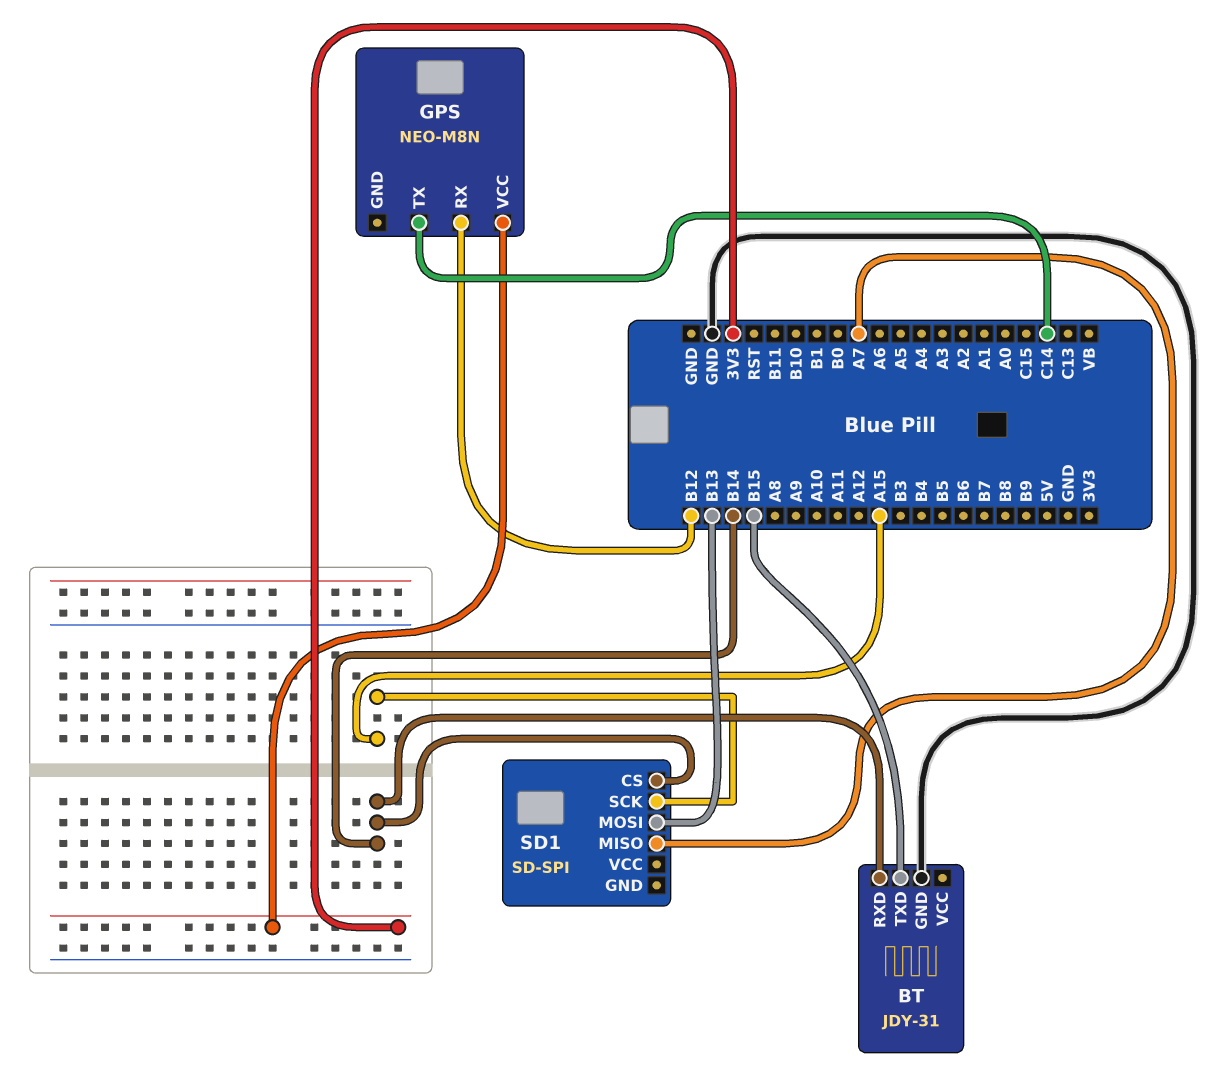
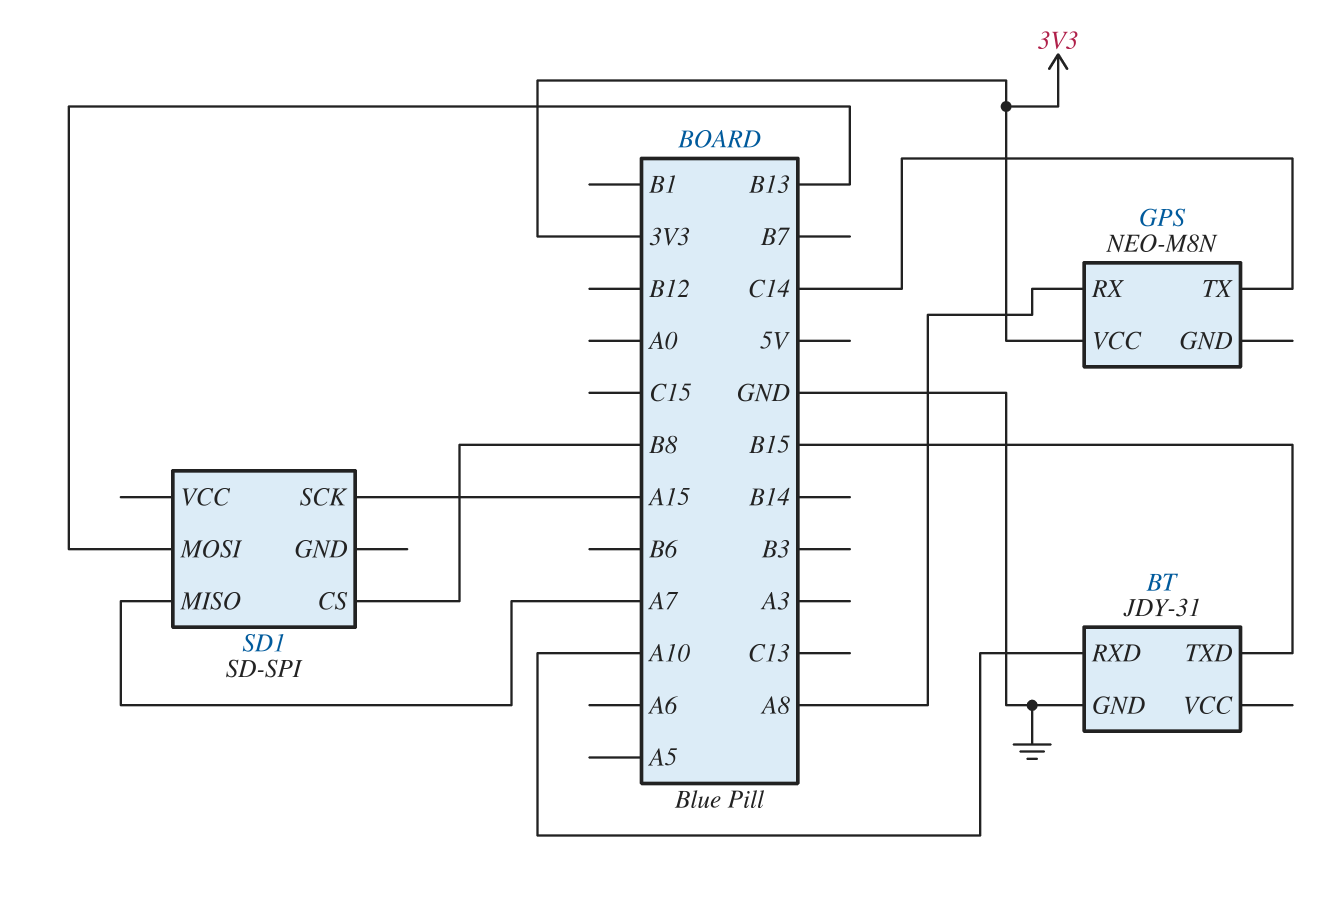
BT pin RXD: B14 -> A10
GPS pin RX: B12 -> A8
SD1 pin CS: B14 -> B8

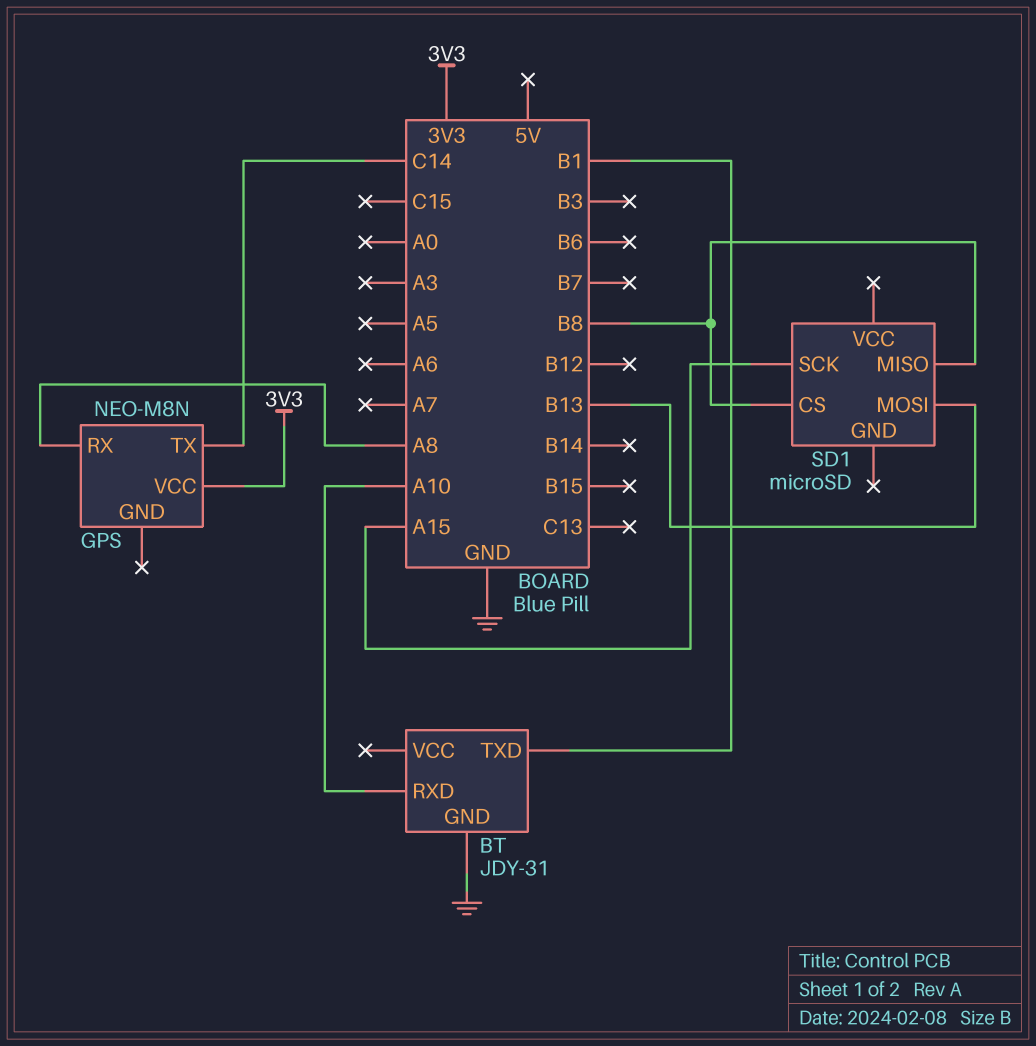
BT pin TXD: B15 -> B1
SD1: SD-SPI -> microSD
SD1 pin MISO: A7 -> B8

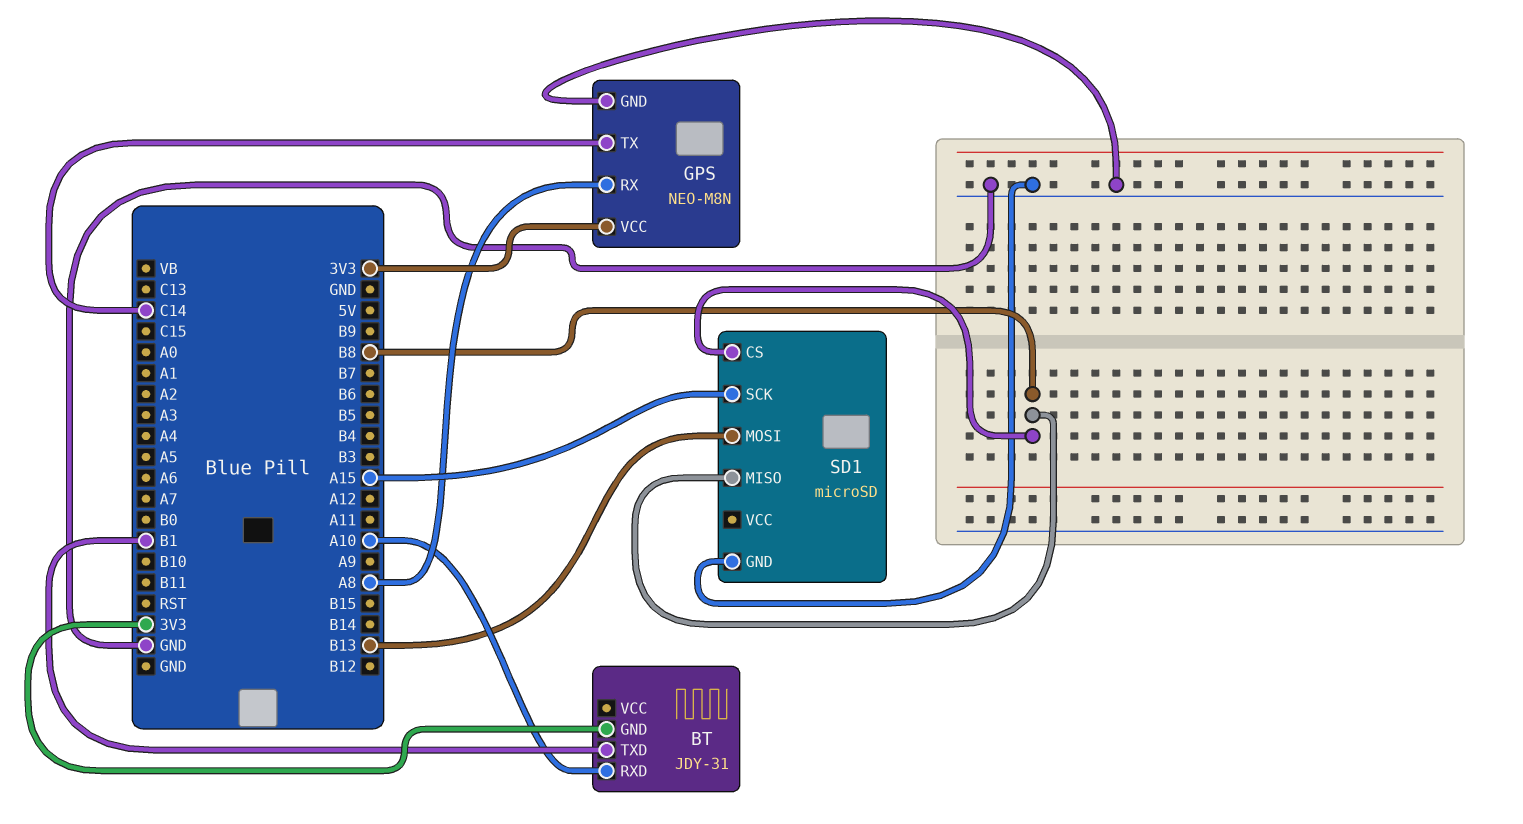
BT pin GND: GND -> 3V3
GPS pin GND: none -> GND
SD1 pin GND: none -> GND

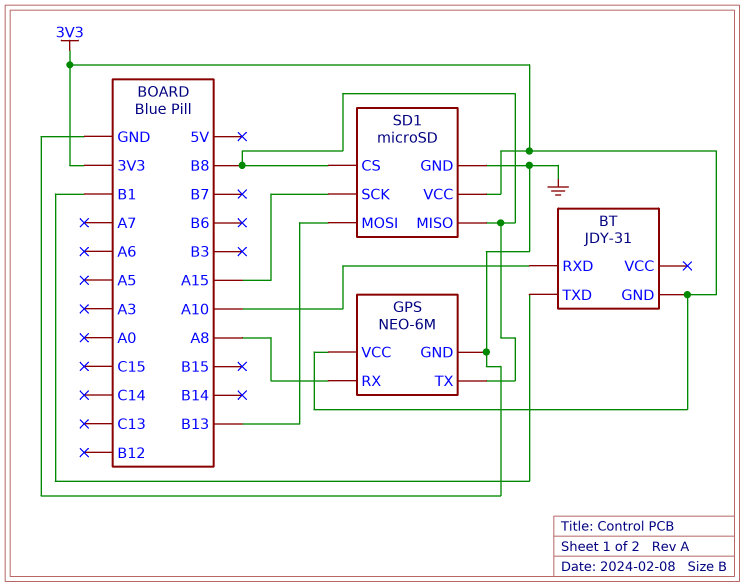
GPS: NEO-M8N -> NEO-6M
GPS pin TX: C14 -> B8
SD1 pin VCC: none -> 3V3

